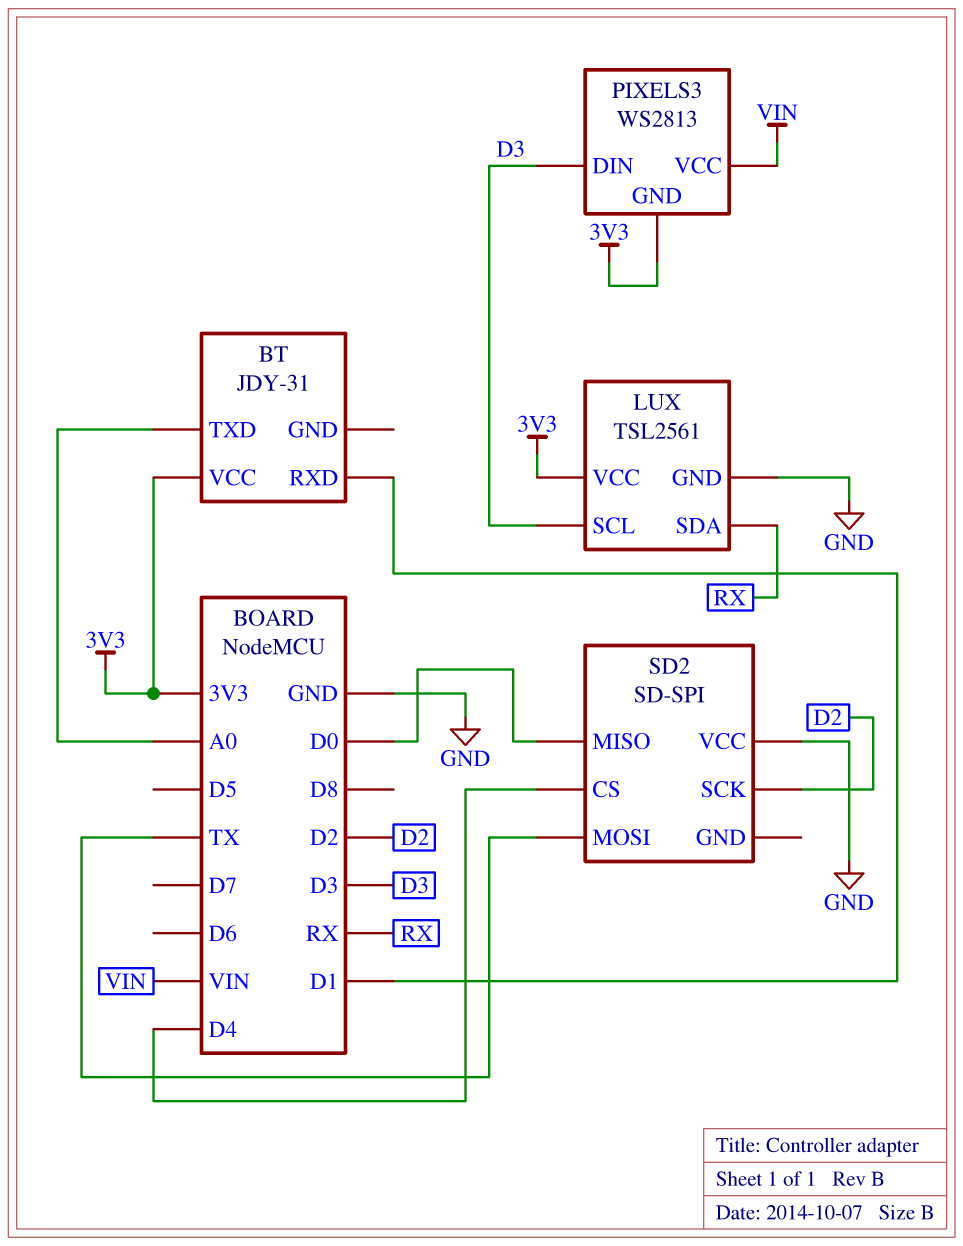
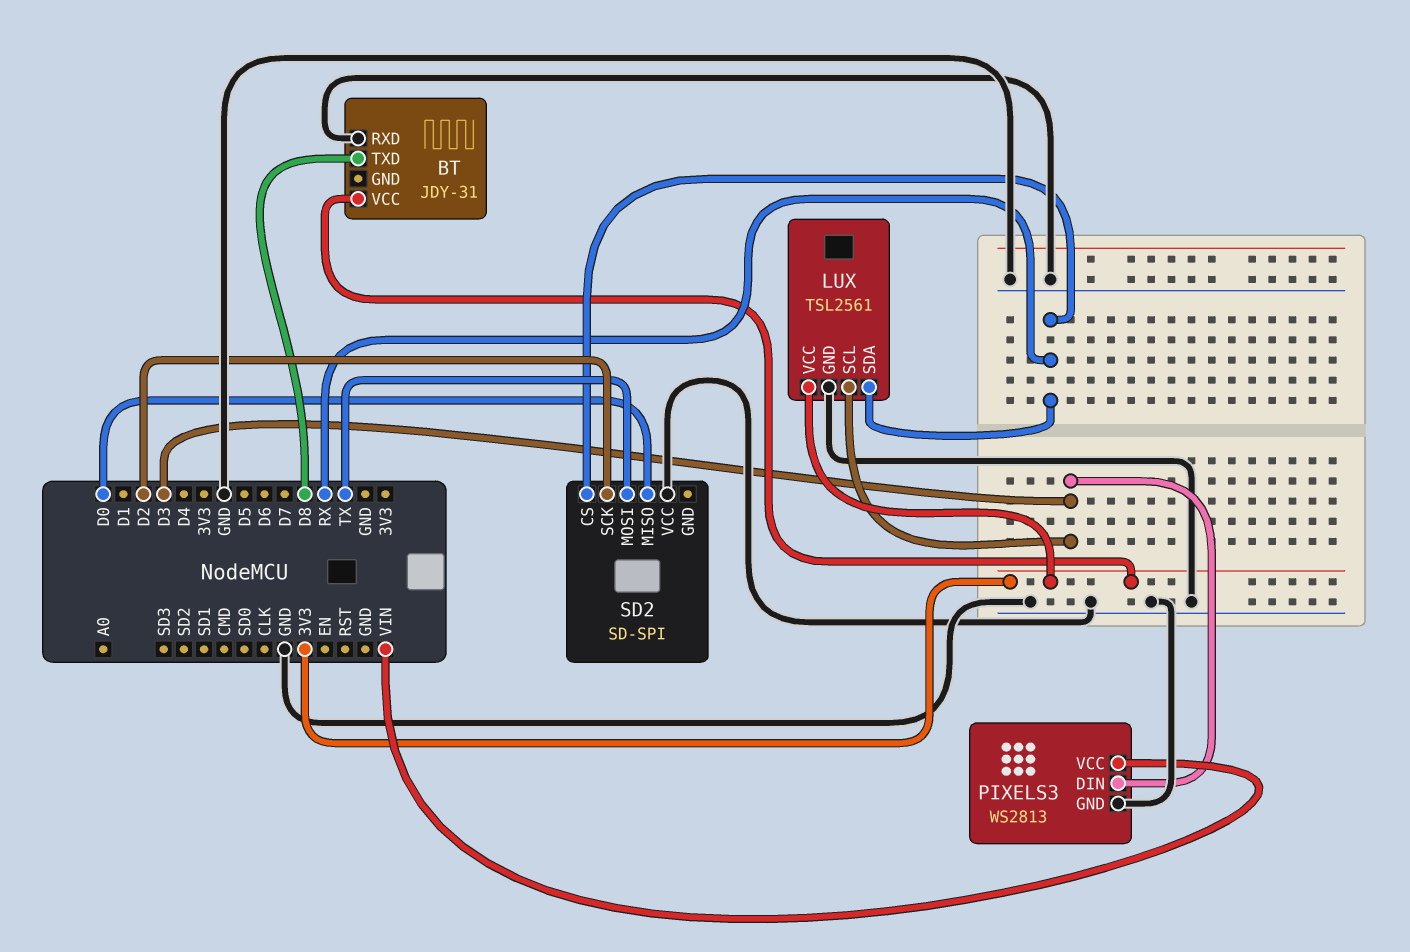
BT pin RXD: D1 -> GND
BT pin TXD: A0 -> D8
PIXELS3 pin GND: 3V3 -> GND
SD2 pin CS: D4 -> RX

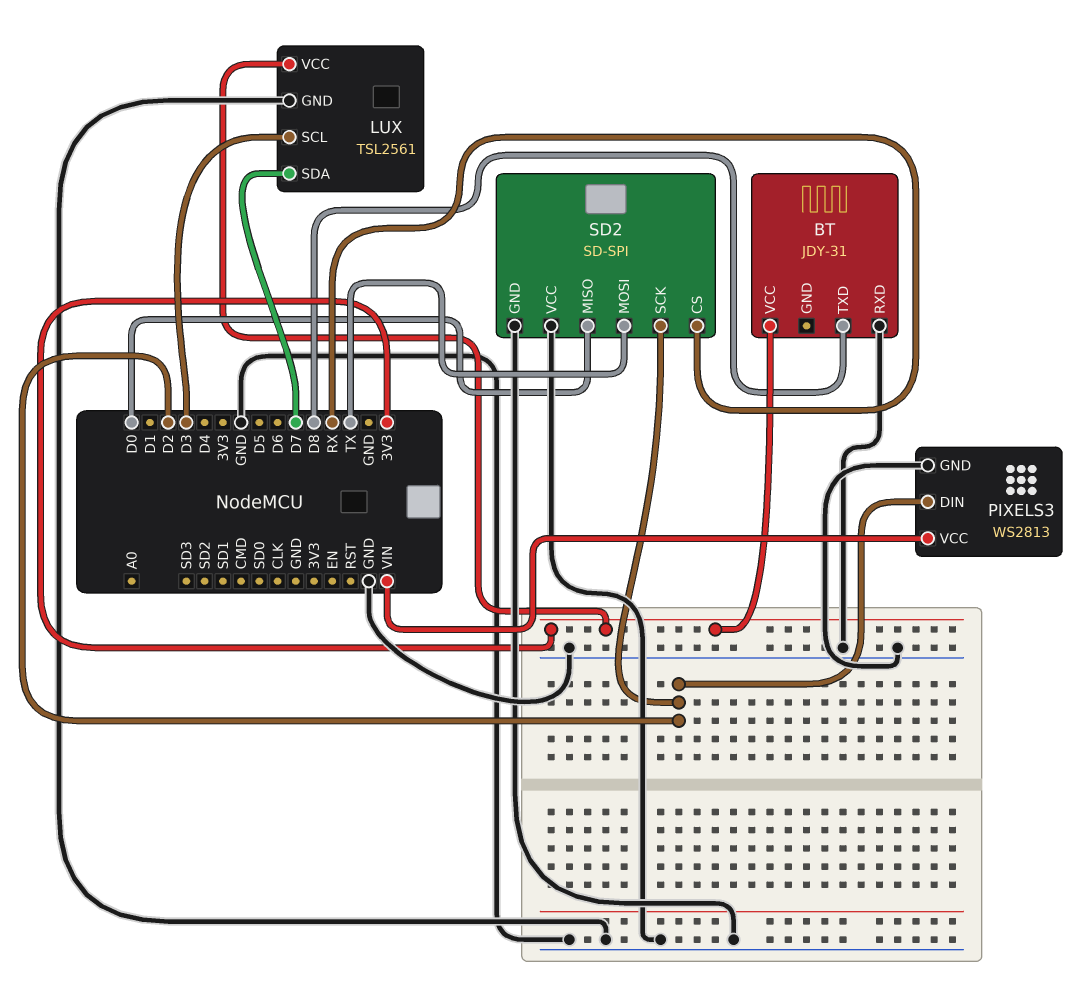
LUX pin SDA: RX -> D7
PIXELS3 pin DIN: D3 -> D2
SD2 pin GND: none -> GND

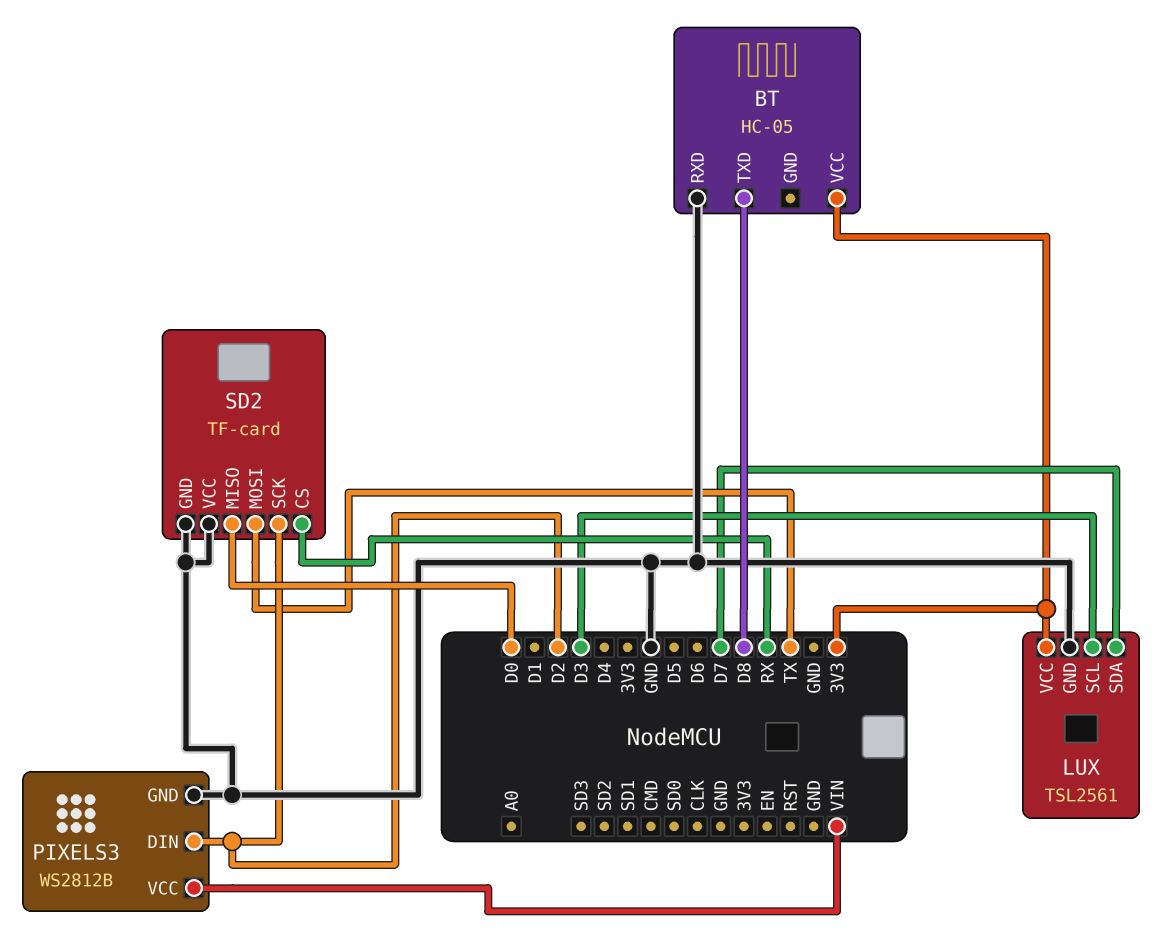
BT: JDY-31 -> HC-05
PIXELS3: WS2813 -> WS2812B
SD2: SD-SPI -> TF-card

